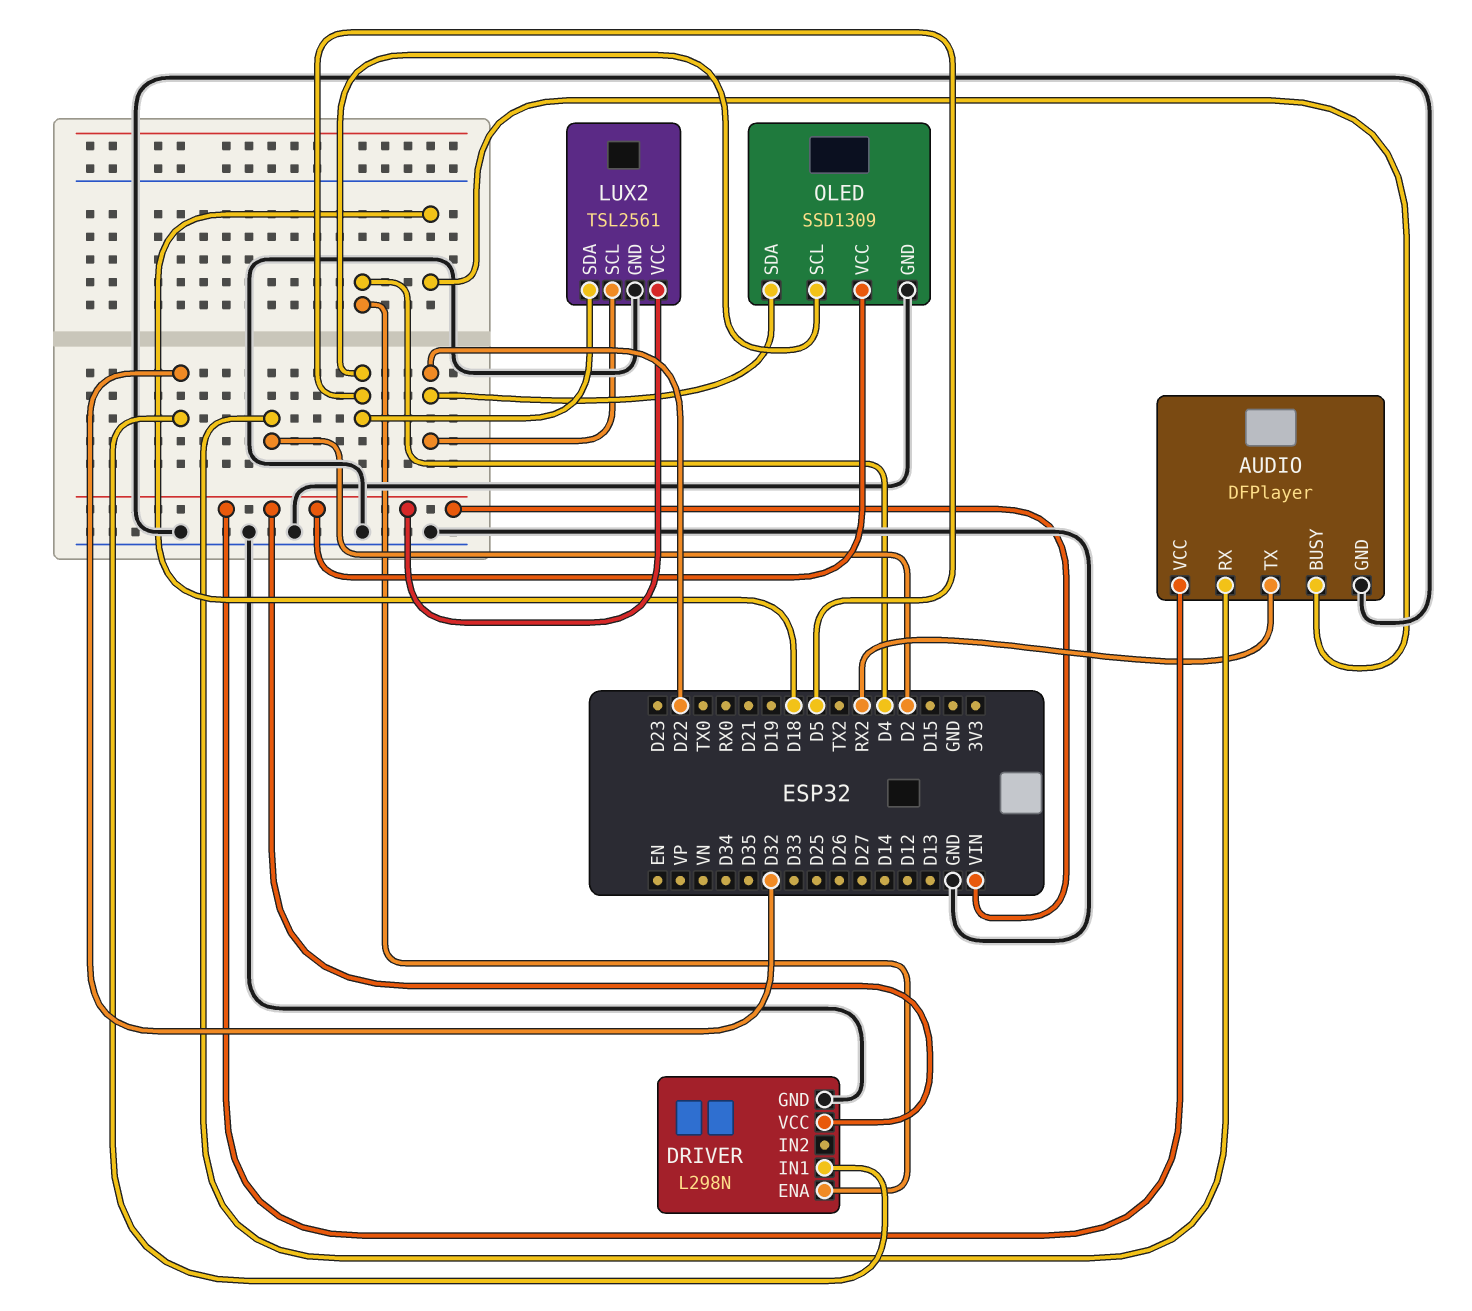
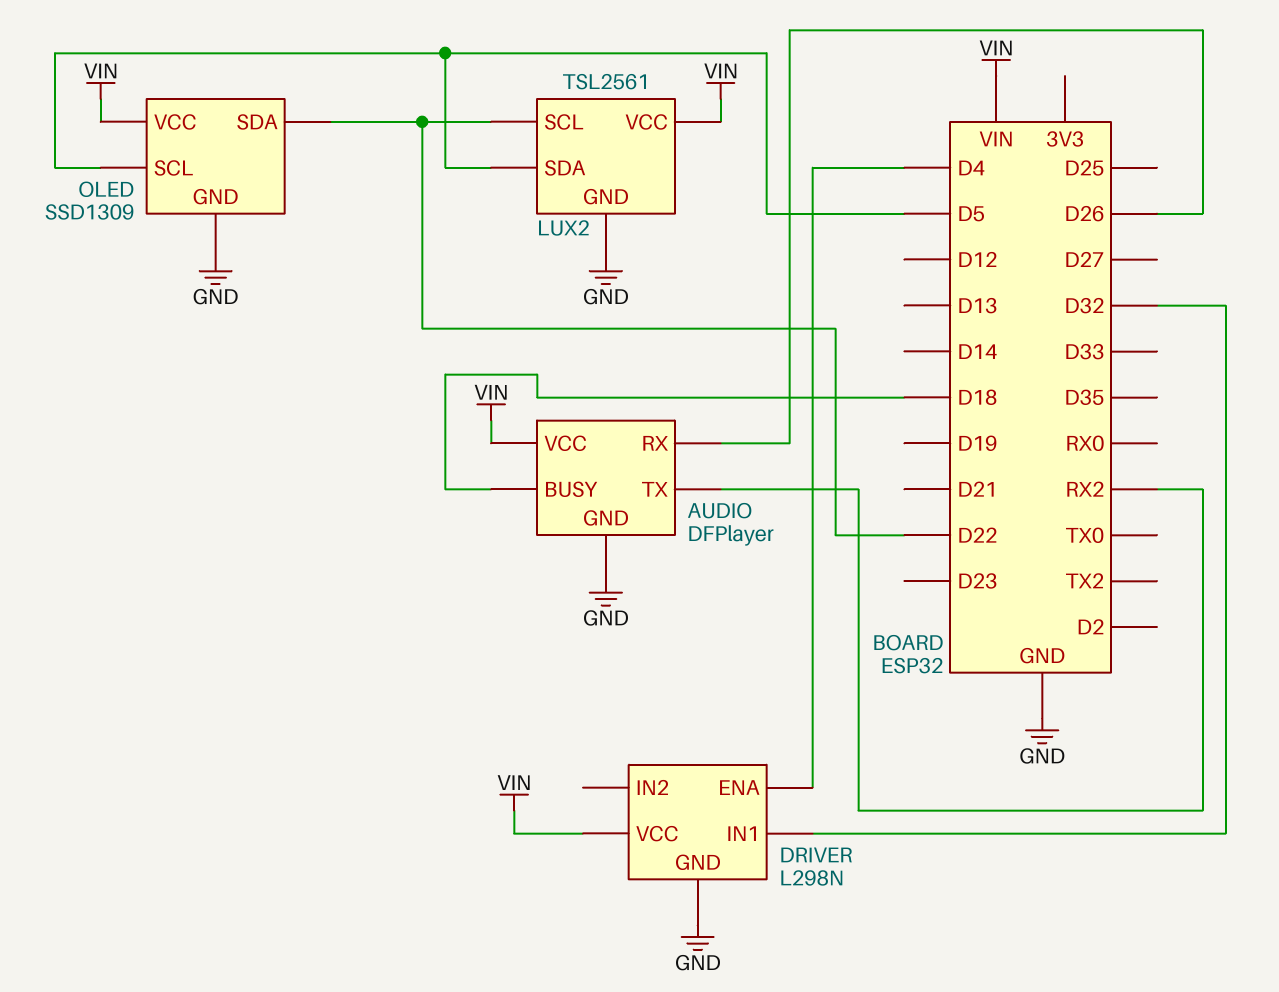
AUDIO pin RX: D2 -> D26

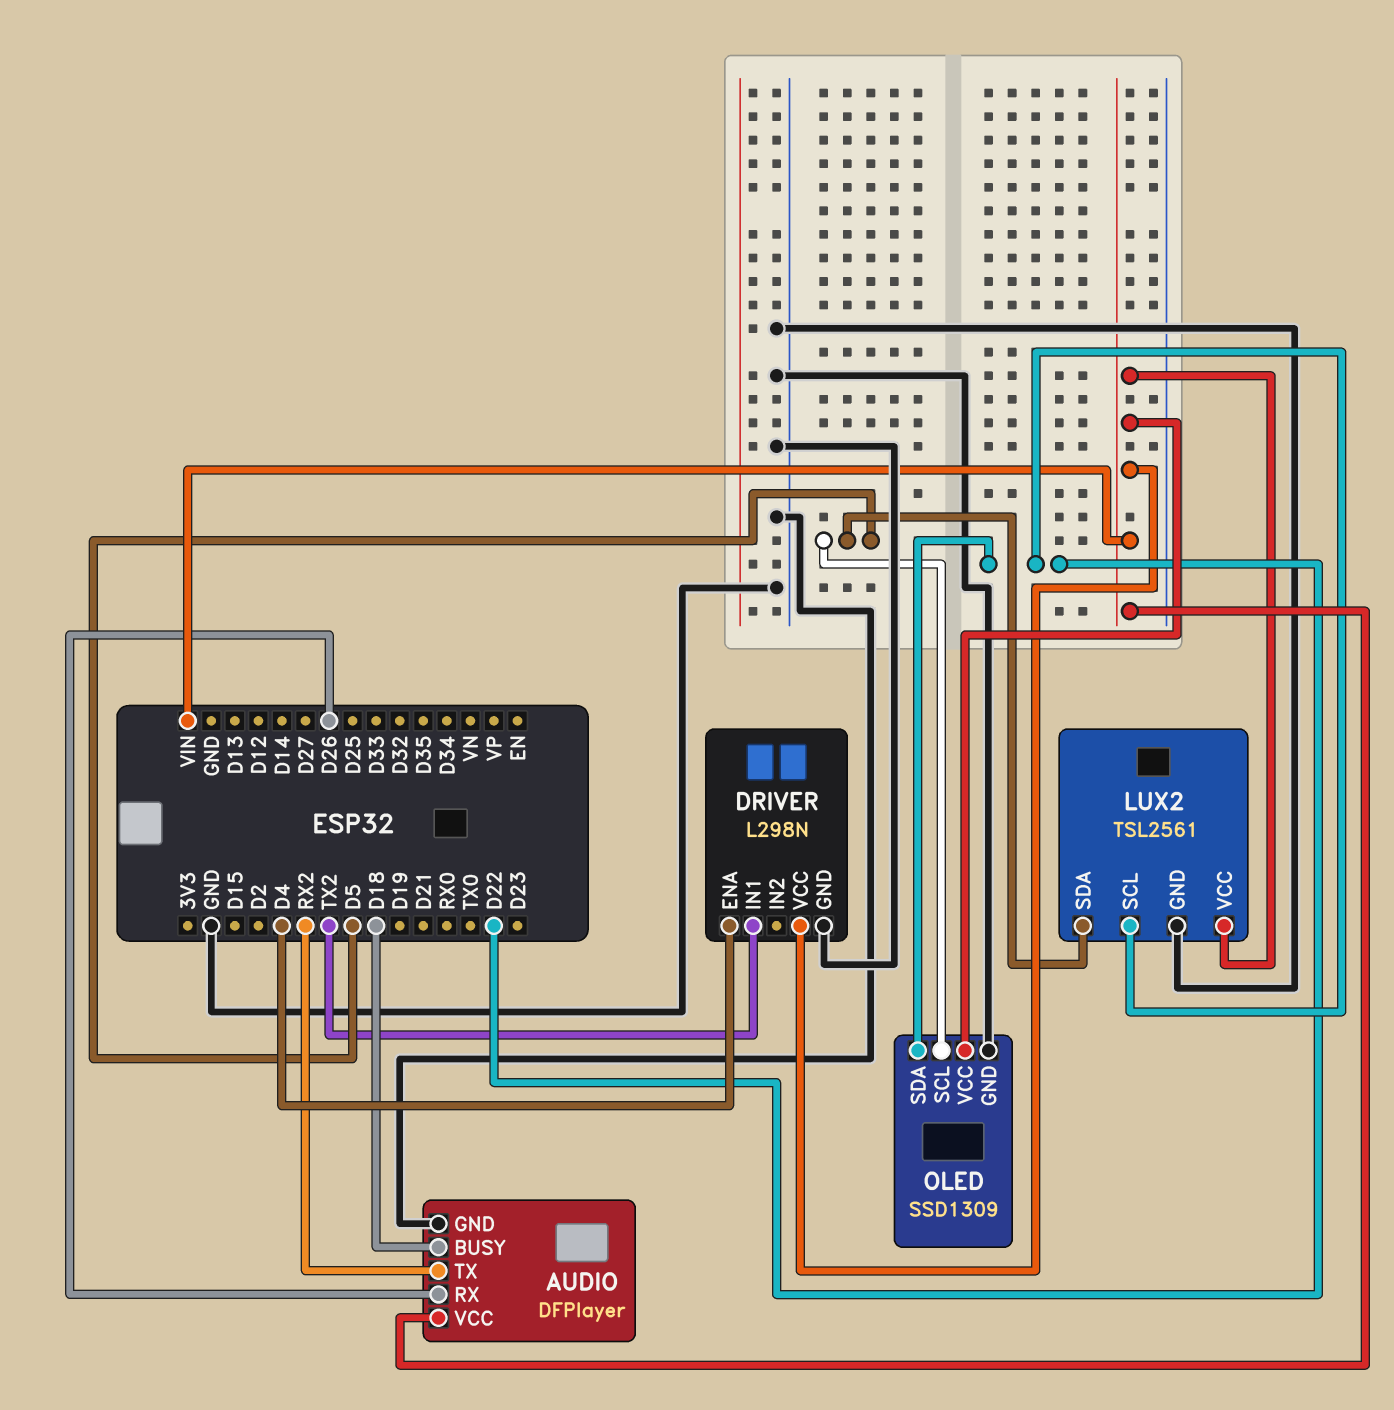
DRIVER pin IN1: D32 -> TX2

